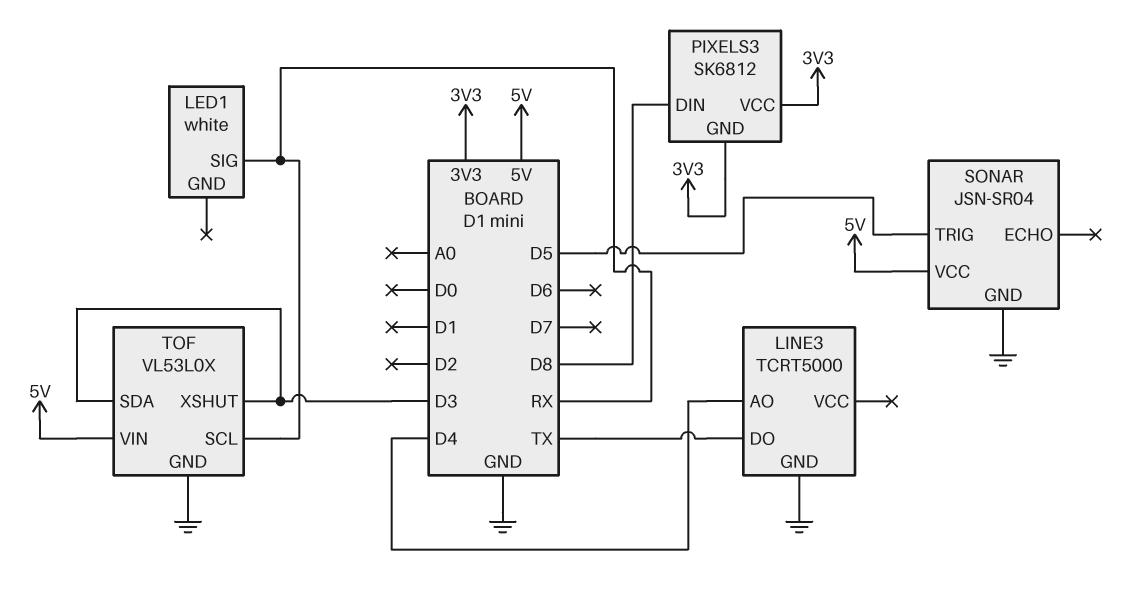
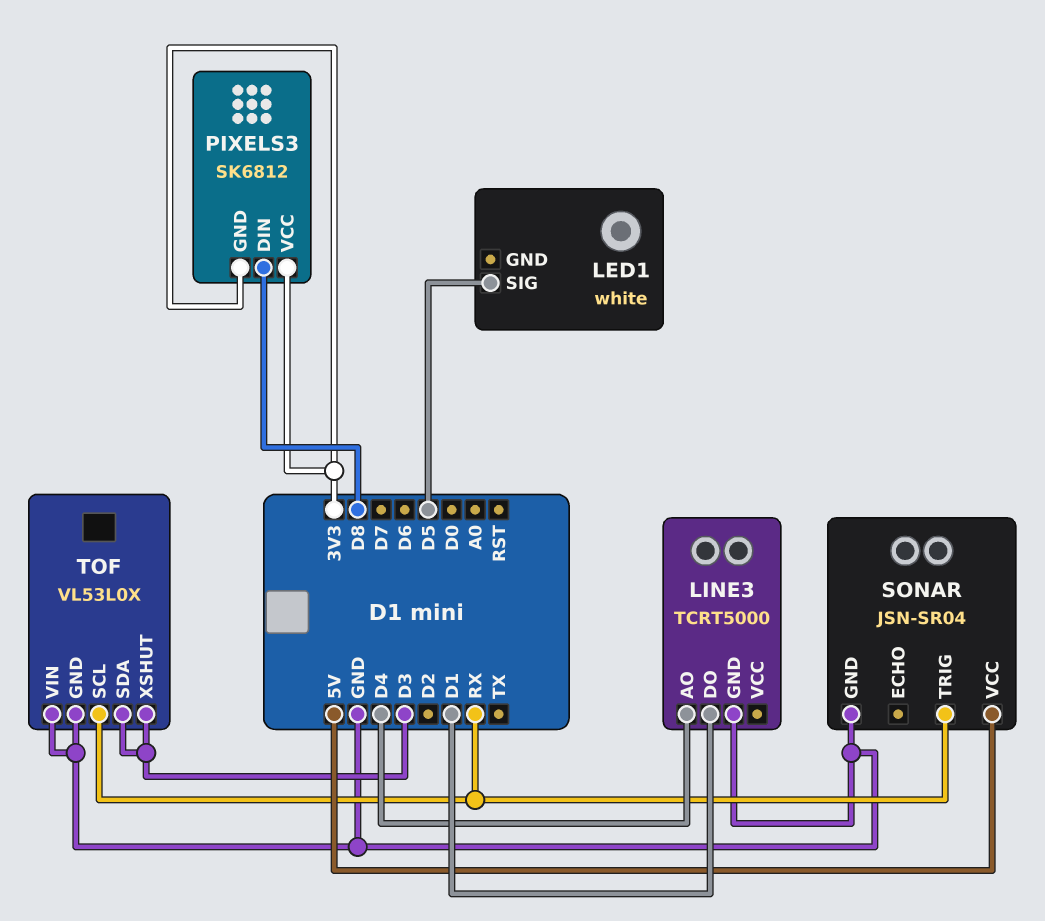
LED1 pin SIG: RX -> D5
LINE3 pin DO: TX -> D1
SONAR pin TRIG: D5 -> RX
TOF pin VIN: 5V -> GND

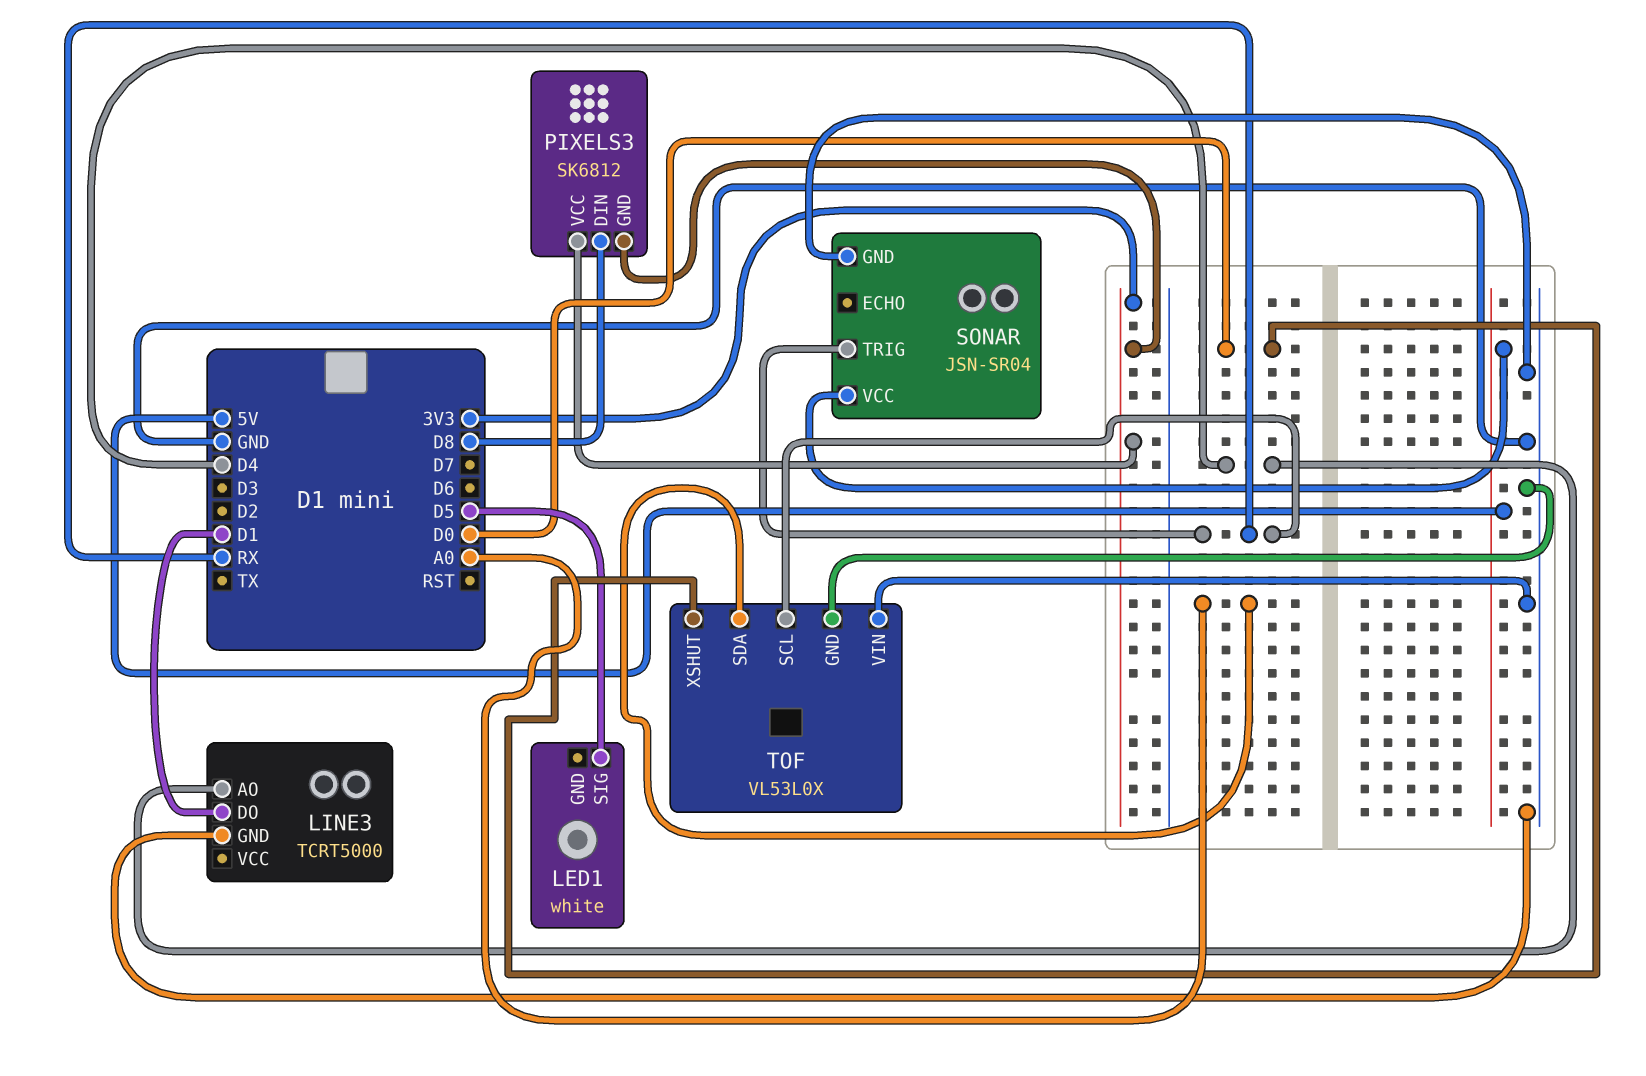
TOF pin SDA: D3 -> A0
TOF pin XSHUT: D3 -> D0

